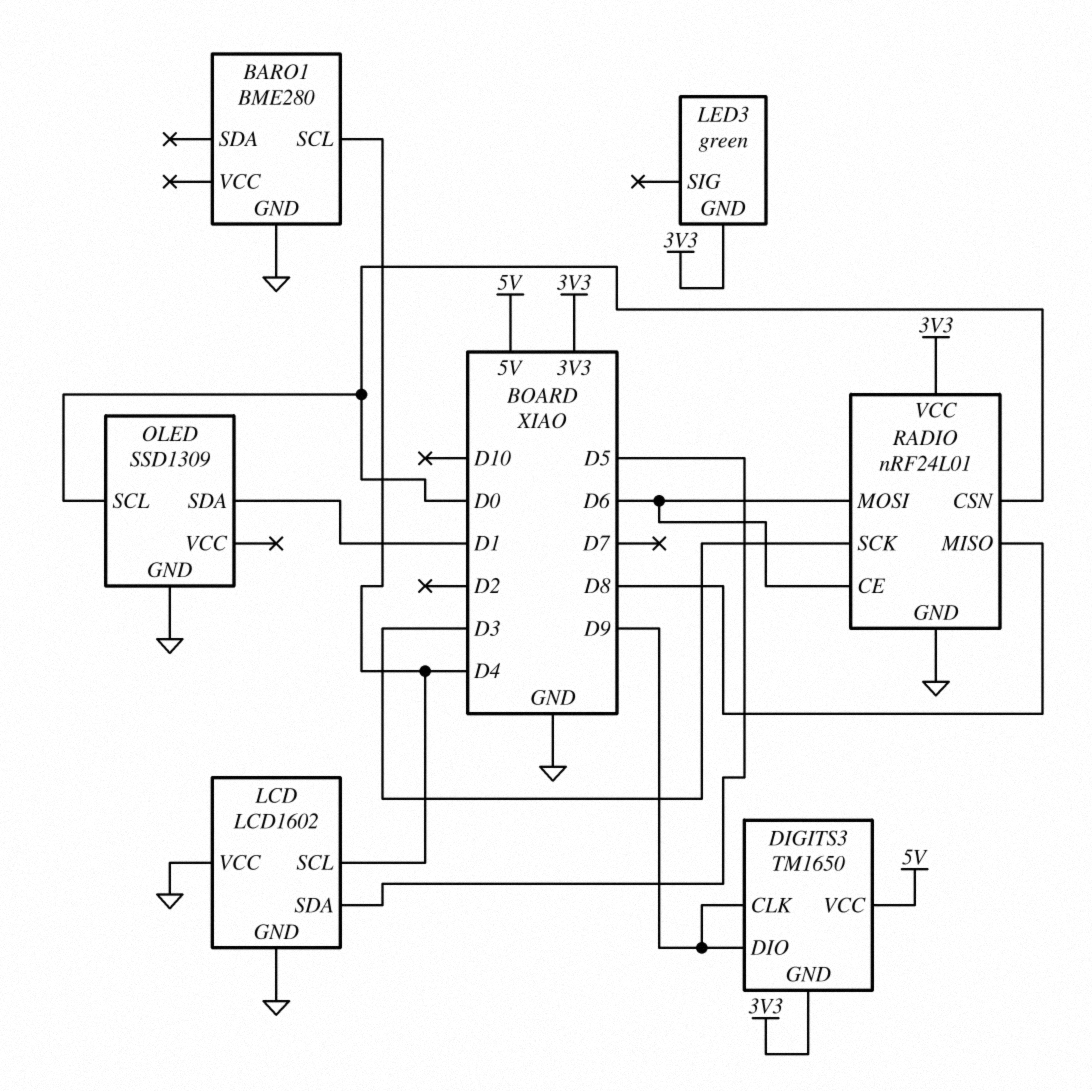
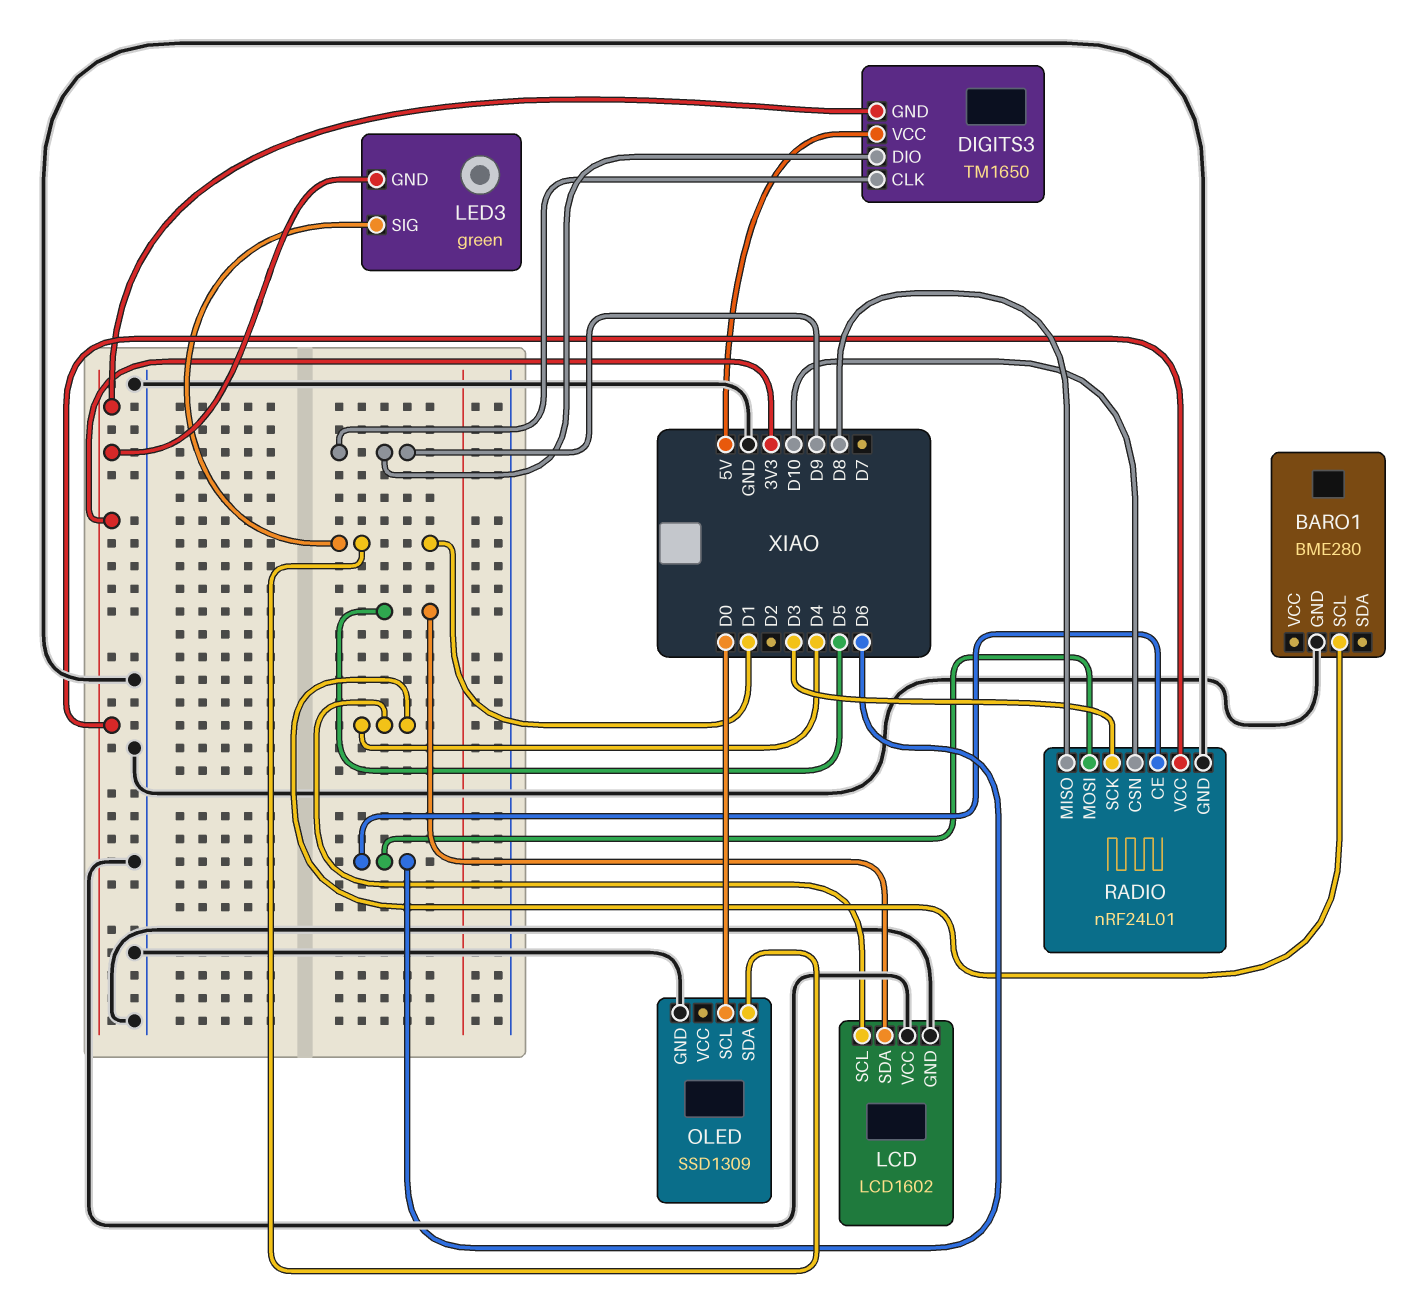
LED3 pin SIG: none -> D1
RADIO pin CSN: D0 -> D10

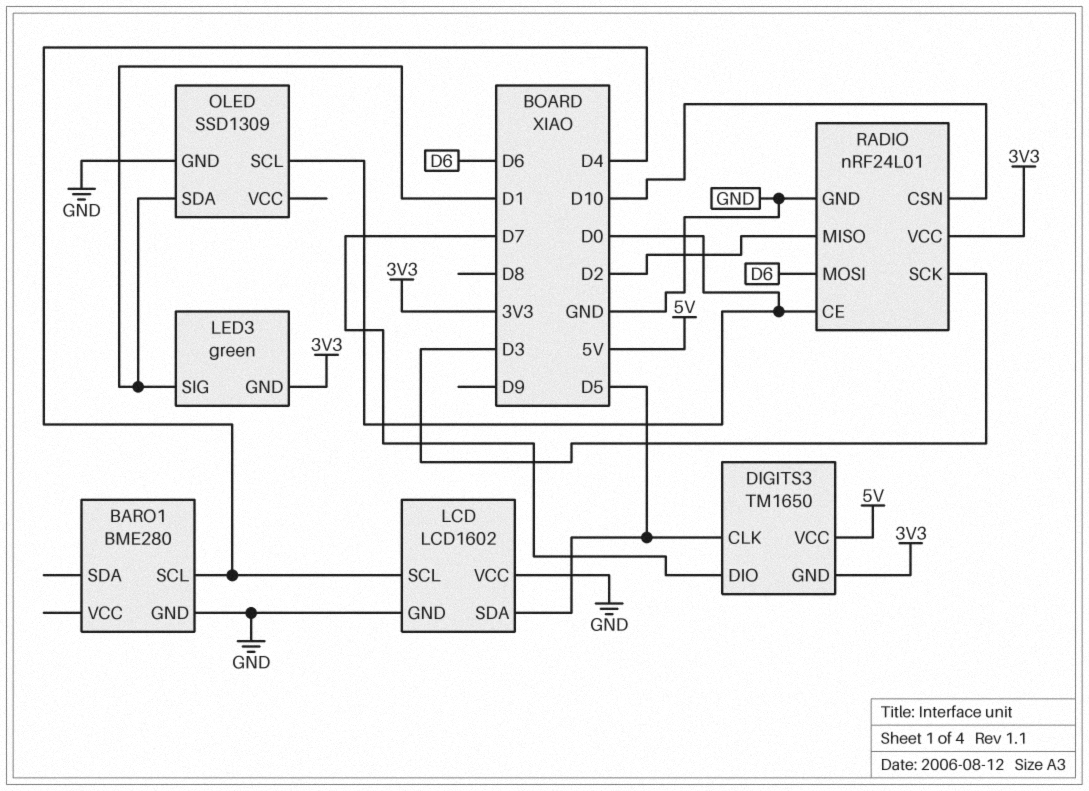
DIGITS3 pin CLK: D9 -> D5
DIGITS3 pin DIO: D9 -> D7
RADIO pin CE: D6 -> D0
RADIO pin MISO: D8 -> D2

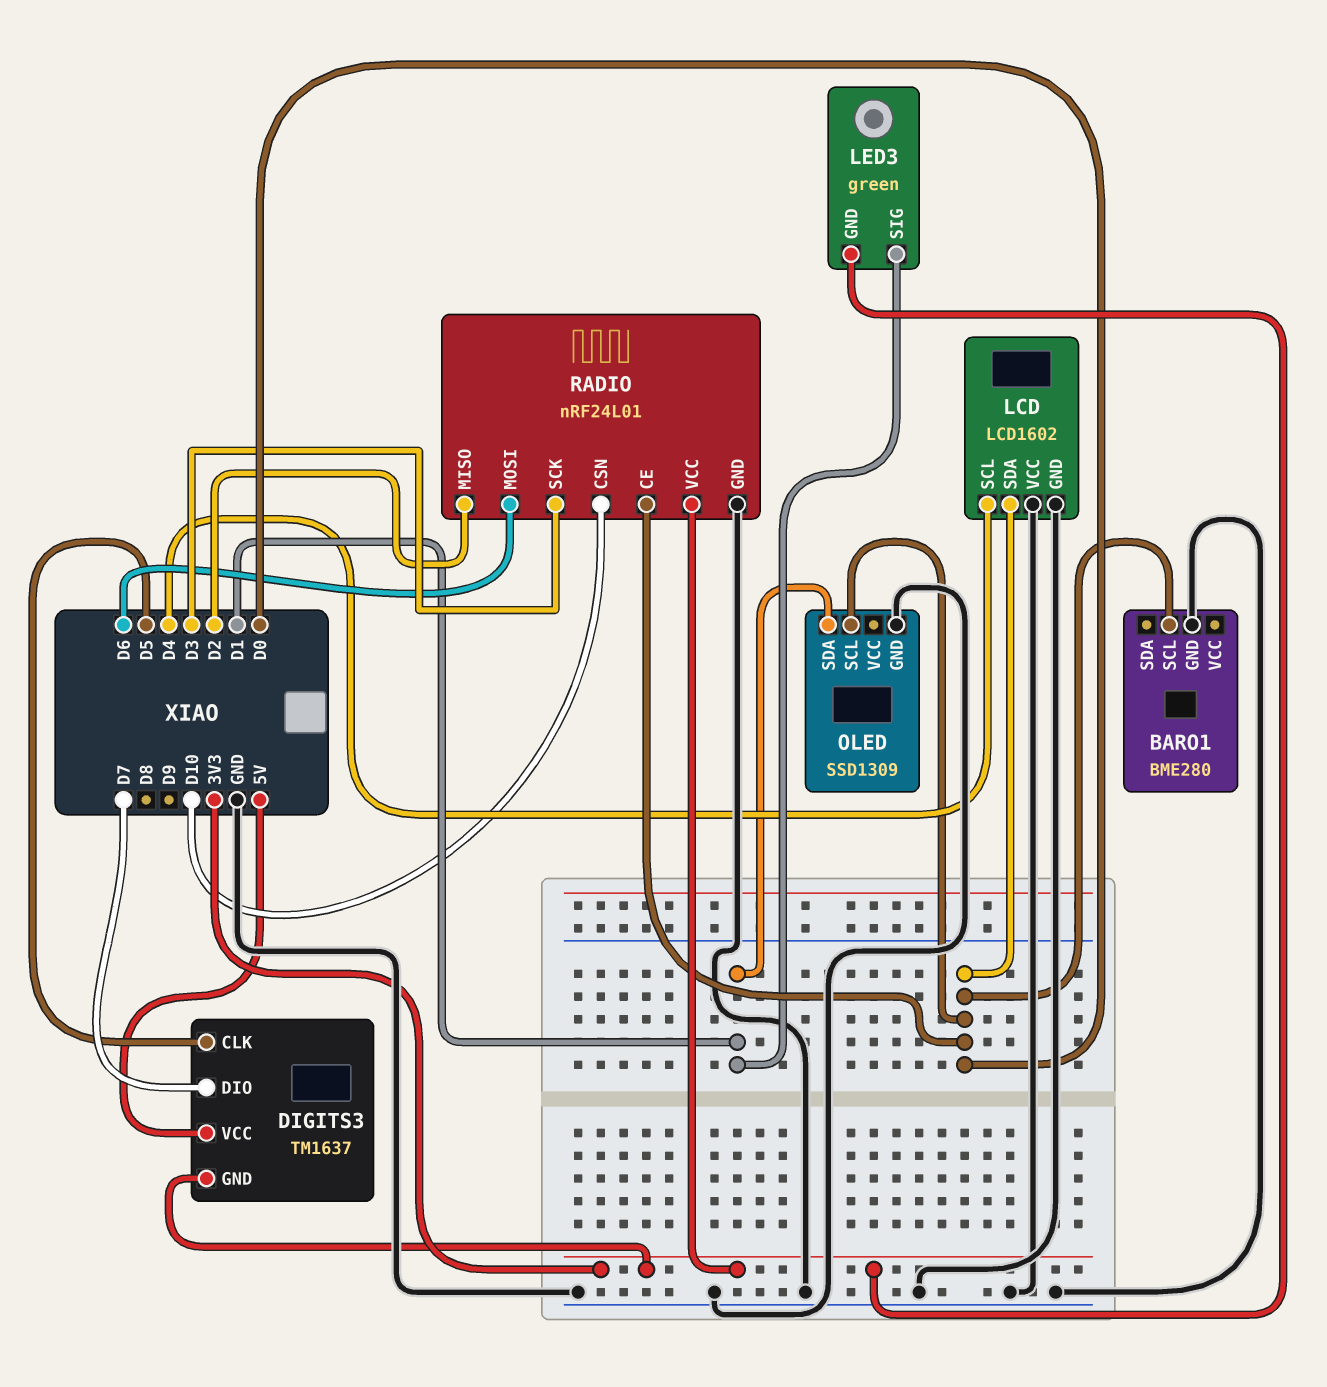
BARO1 pin SCL: D4 -> D0
DIGITS3: TM1650 -> TM1637
LCD pin SDA: D5 -> D0

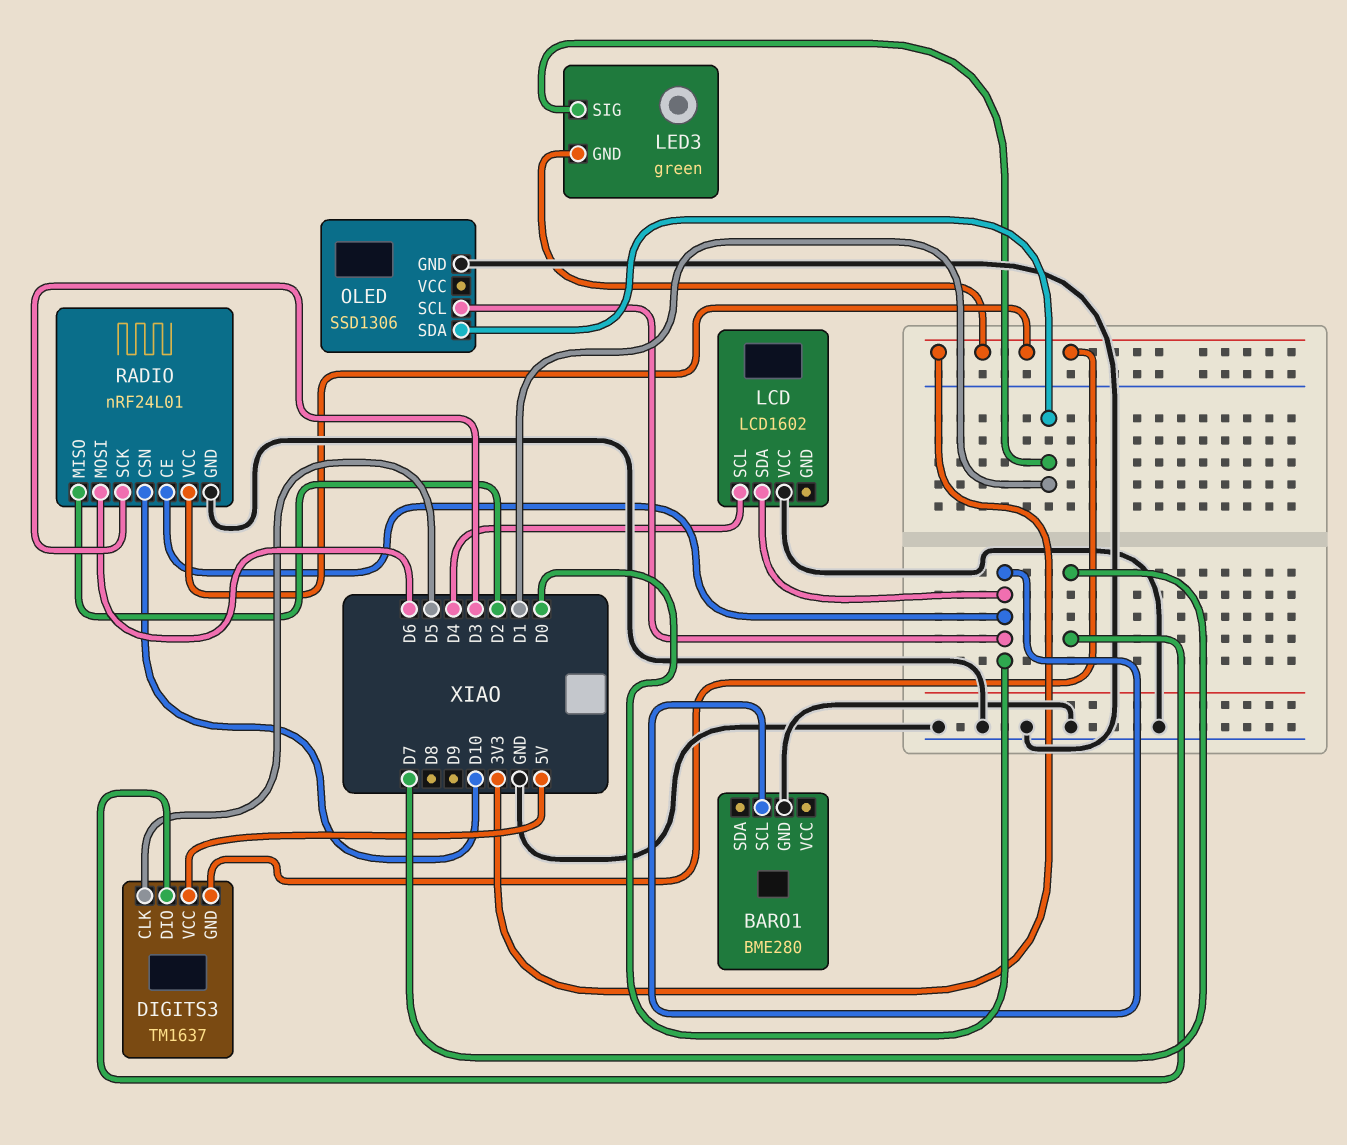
LCD pin GND: GND -> none
OLED: SSD1309 -> SSD1306

